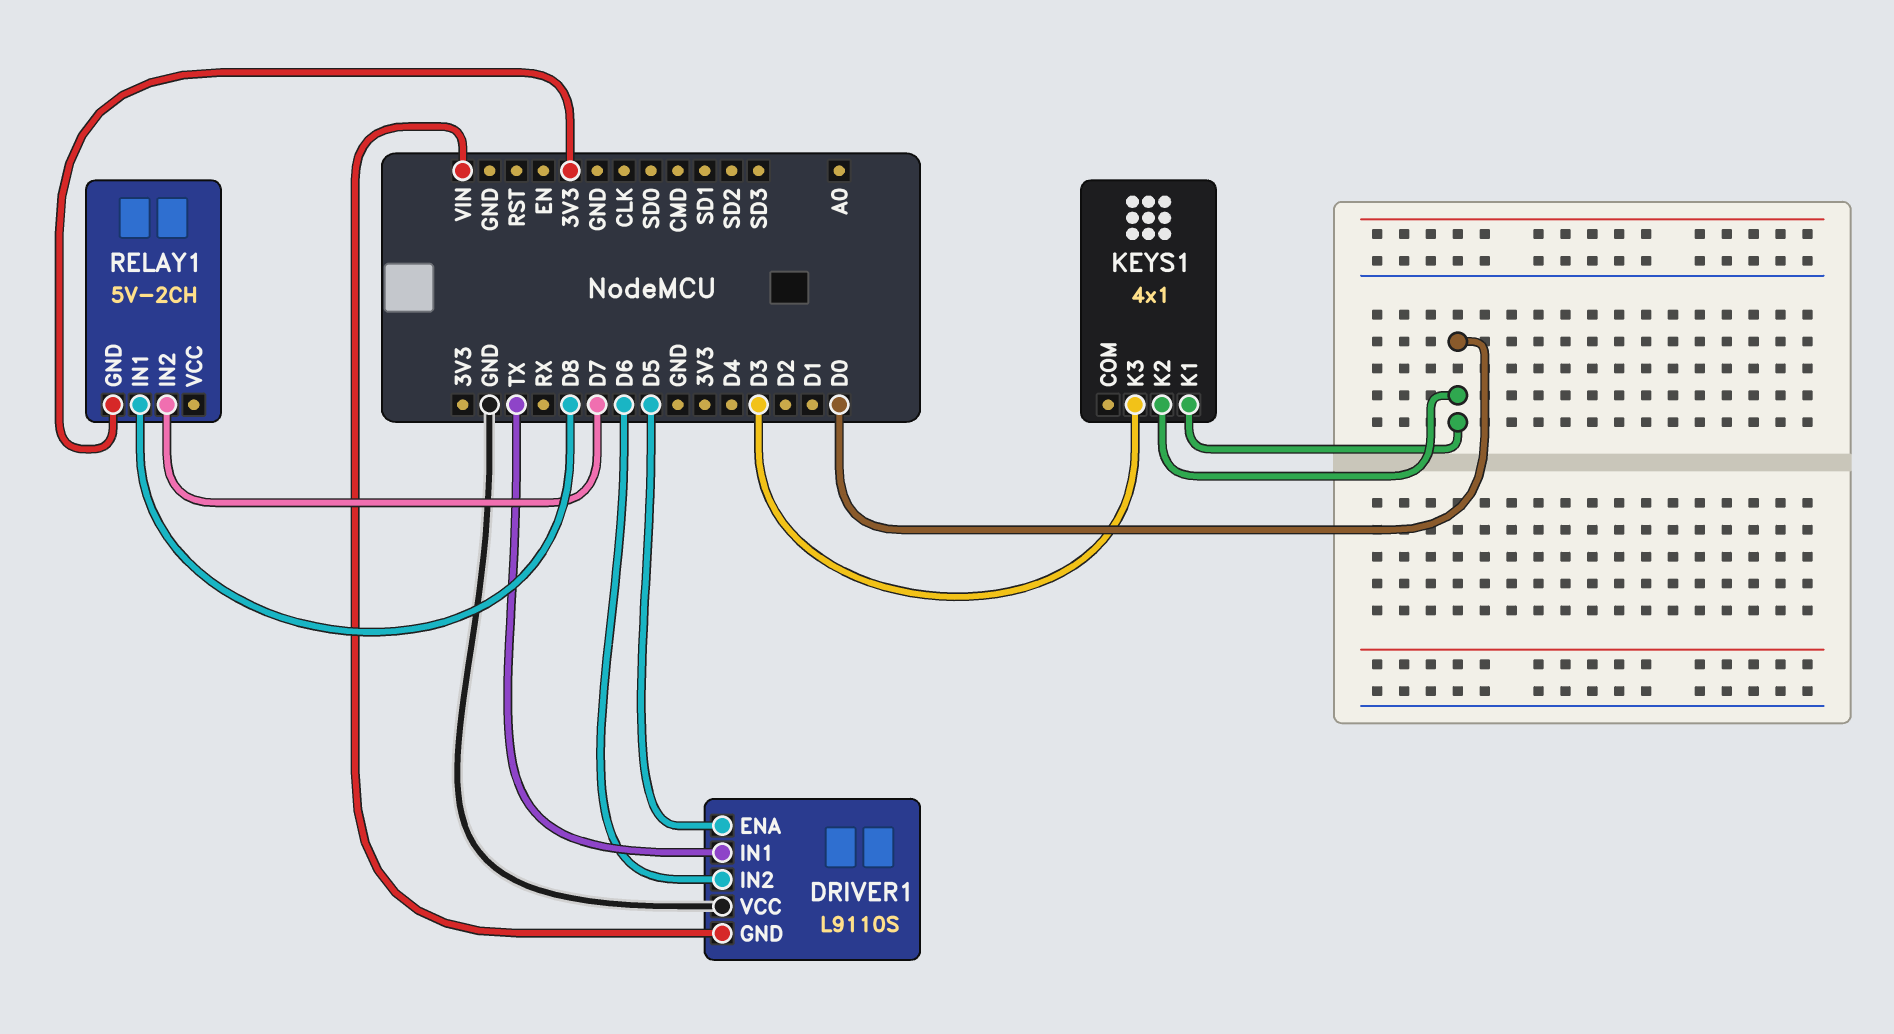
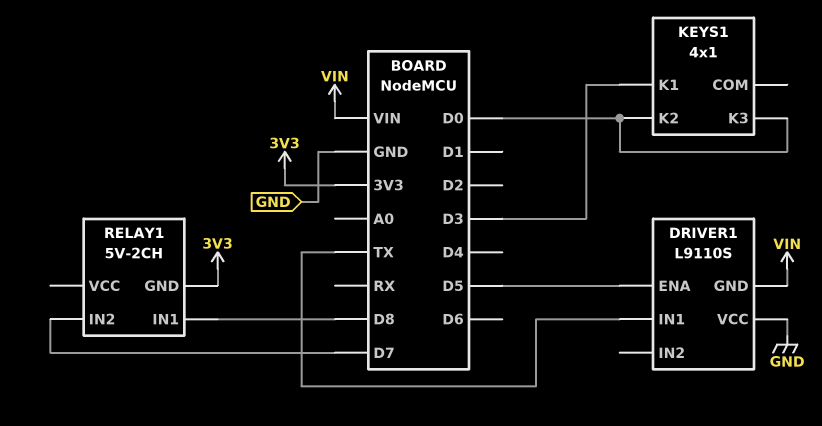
DRIVER1 pin IN2: D6 -> none
KEYS1 pin K1: D0 -> D3
KEYS1 pin K3: D3 -> D0

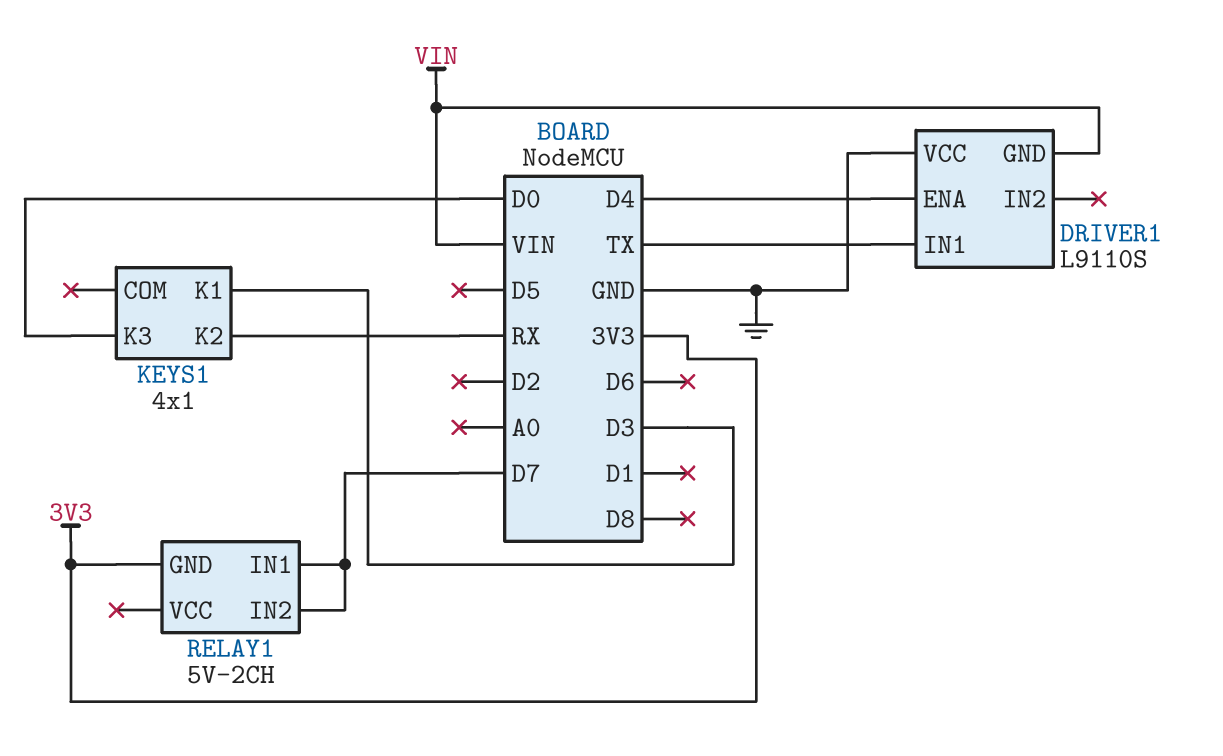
DRIVER1 pin ENA: D5 -> D4
KEYS1 pin K2: D0 -> RX
RELAY1 pin IN1: D8 -> D7

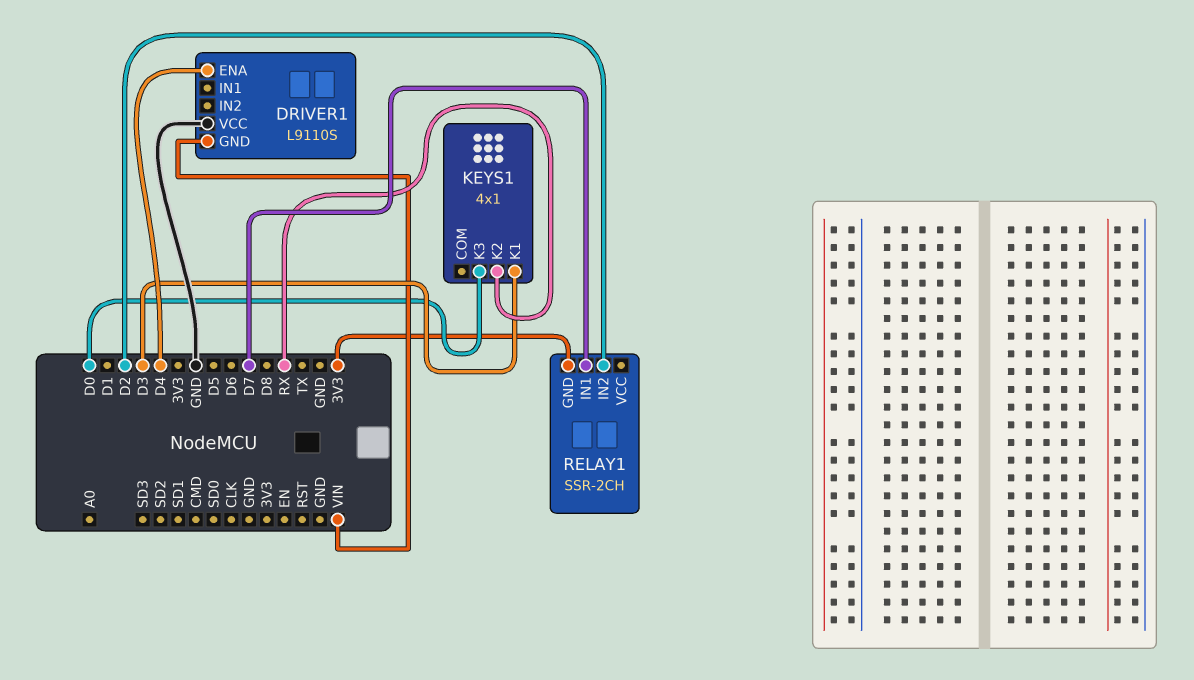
DRIVER1 pin IN1: TX -> none
RELAY1: 5V-2CH -> SSR-2CH
RELAY1 pin IN2: D7 -> D2

